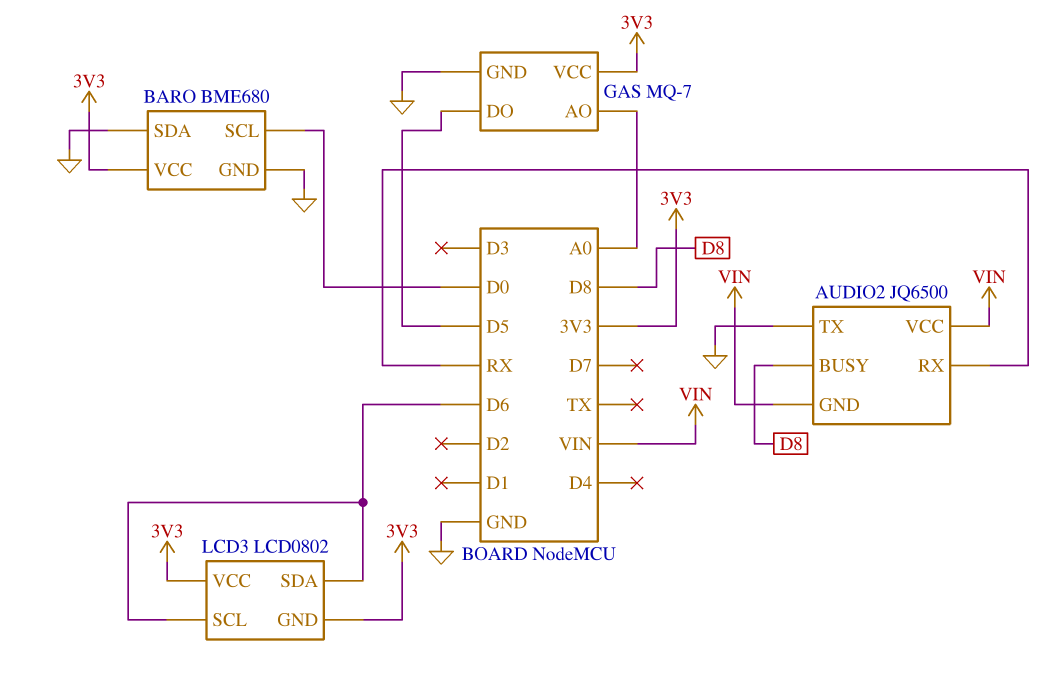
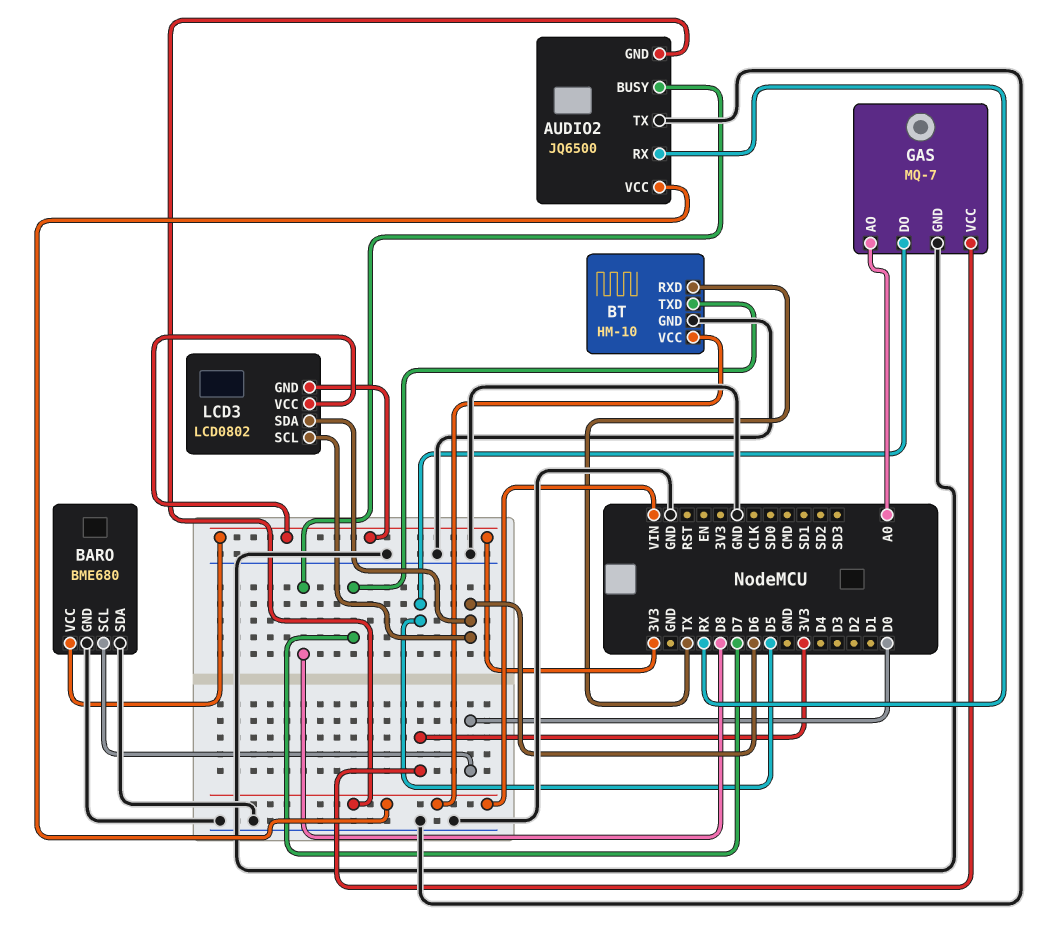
BT: none -> HM-10
BT pin GND: none -> GND
BT pin RXD: none -> TX
BT pin TXD: none -> D7
BT pin VCC: none -> VIN

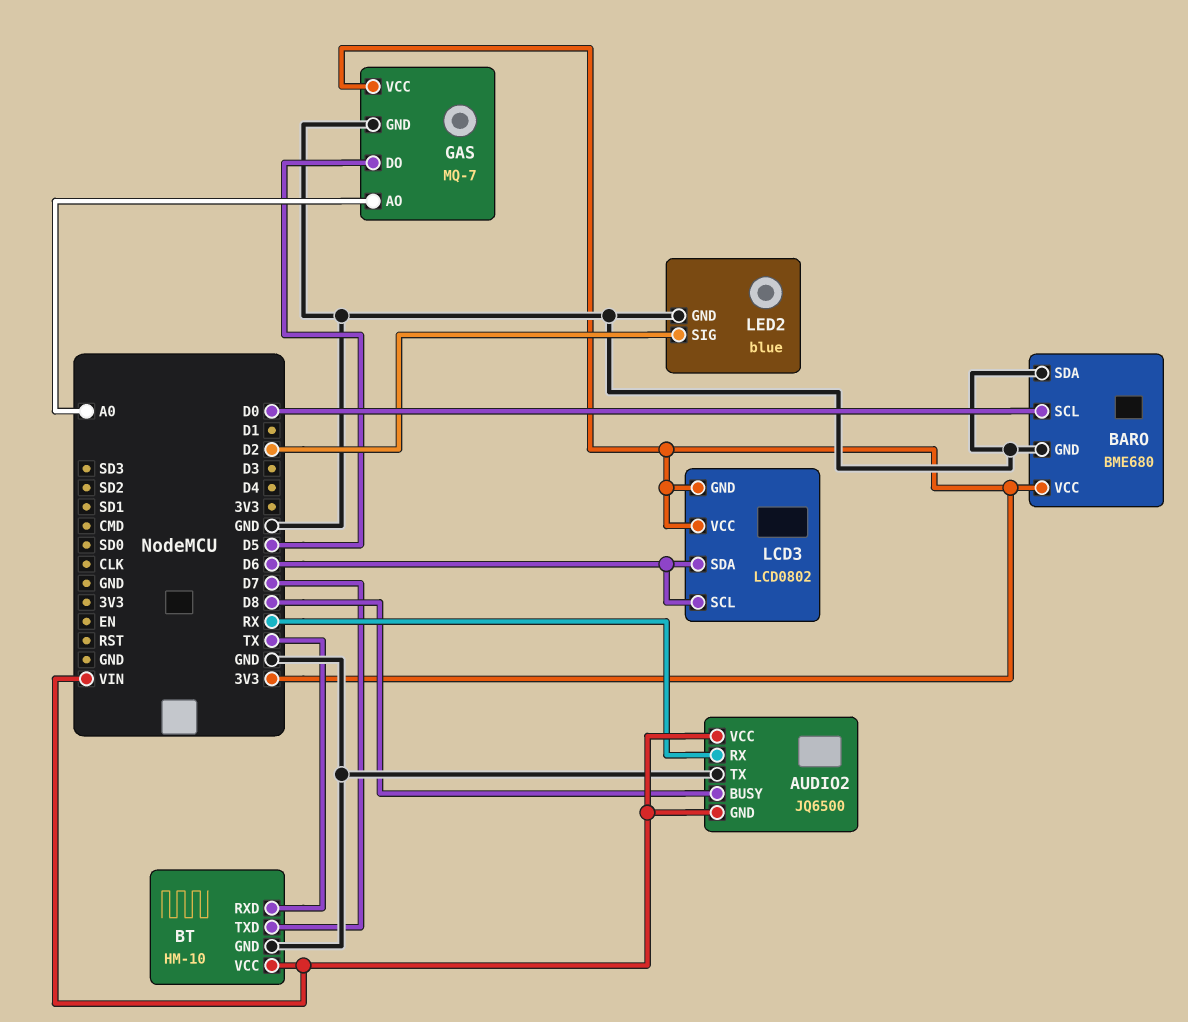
LED2: none -> blue
LED2 pin GND: none -> GND
LED2 pin SIG: none -> D2

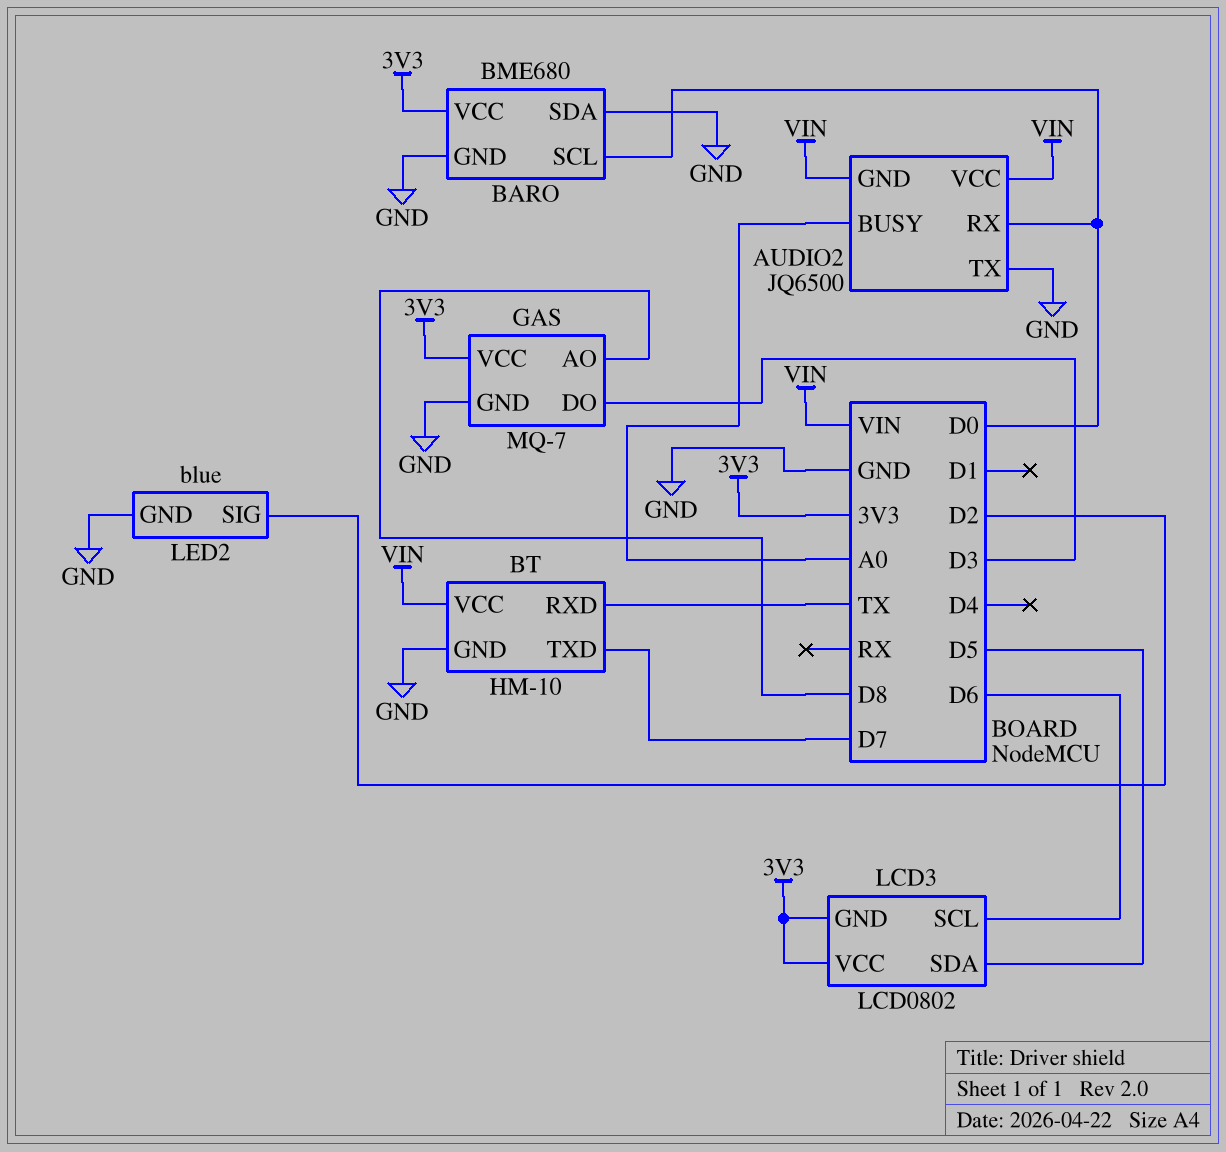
AUDIO2 pin BUSY: D8 -> A0
AUDIO2 pin RX: RX -> D0
GAS pin AO: A0 -> D8
GAS pin DO: D5 -> D3
LCD3 pin SDA: D6 -> D5

